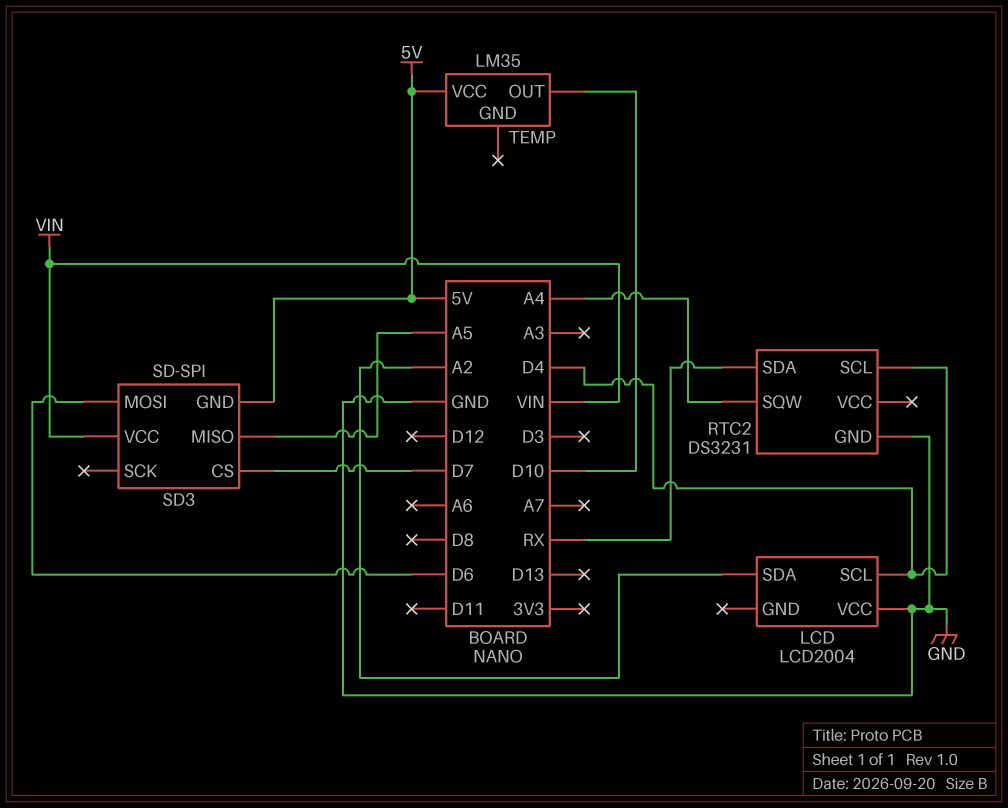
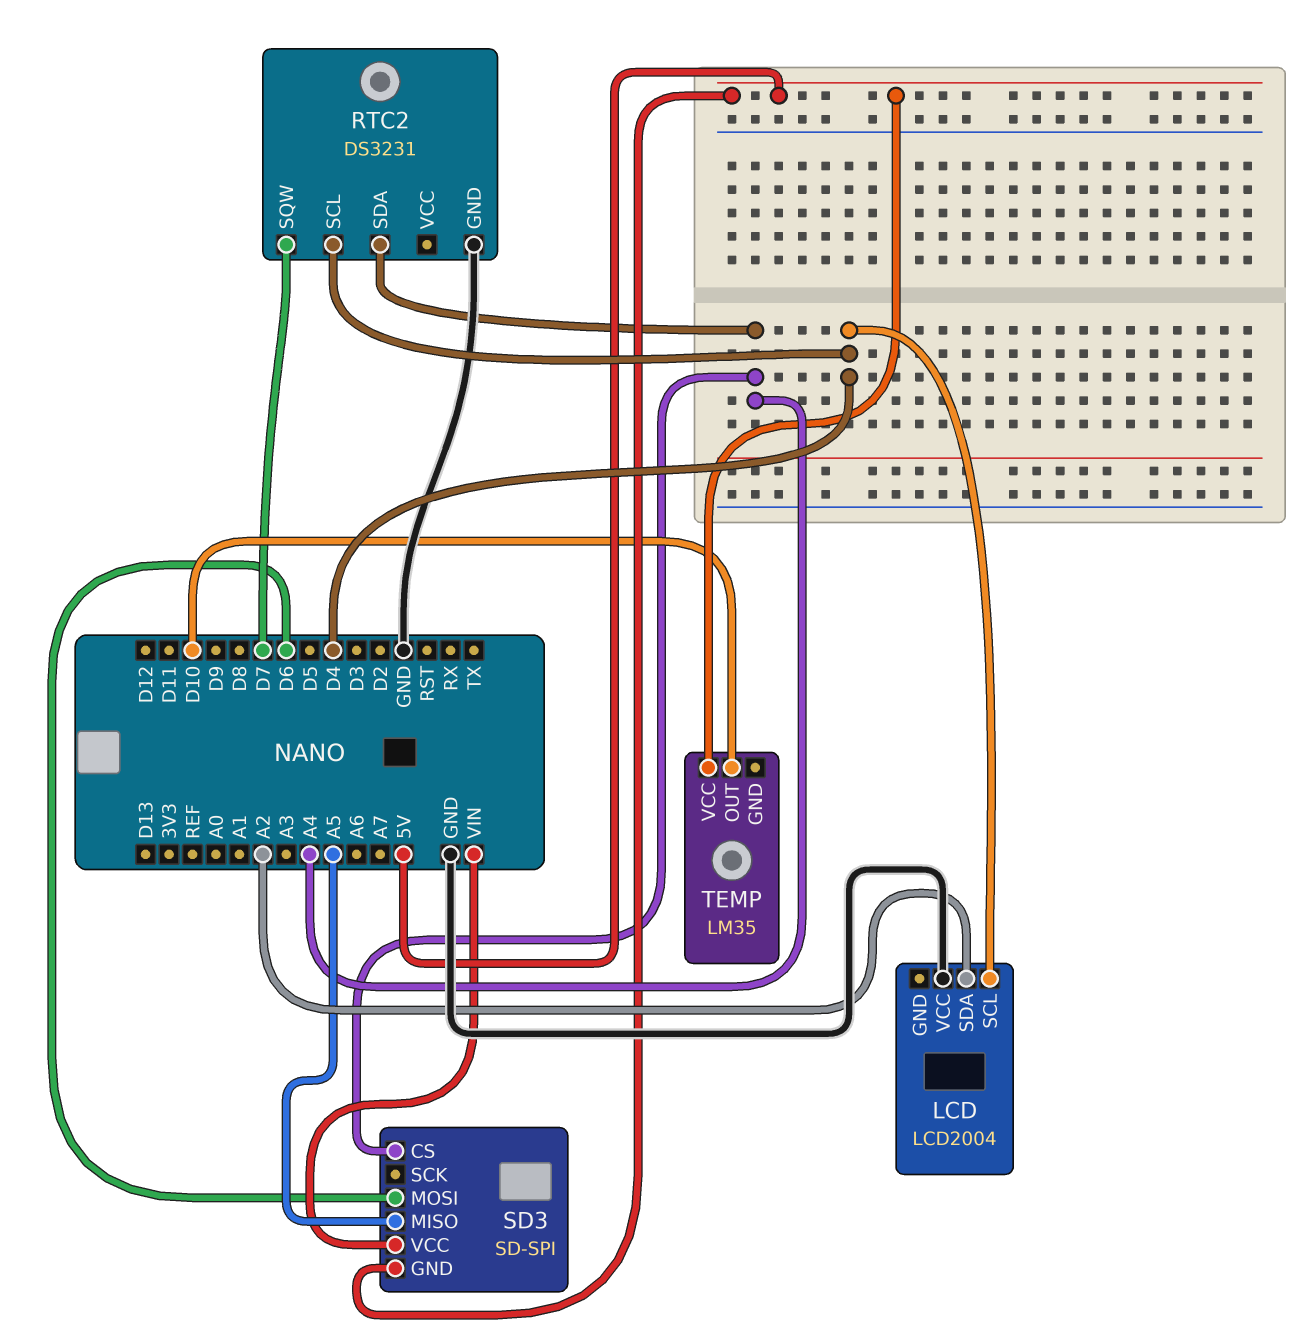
RTC2 pin SDA: RX -> A4
RTC2 pin SQW: A4 -> D7
SD3 pin CS: D7 -> A4

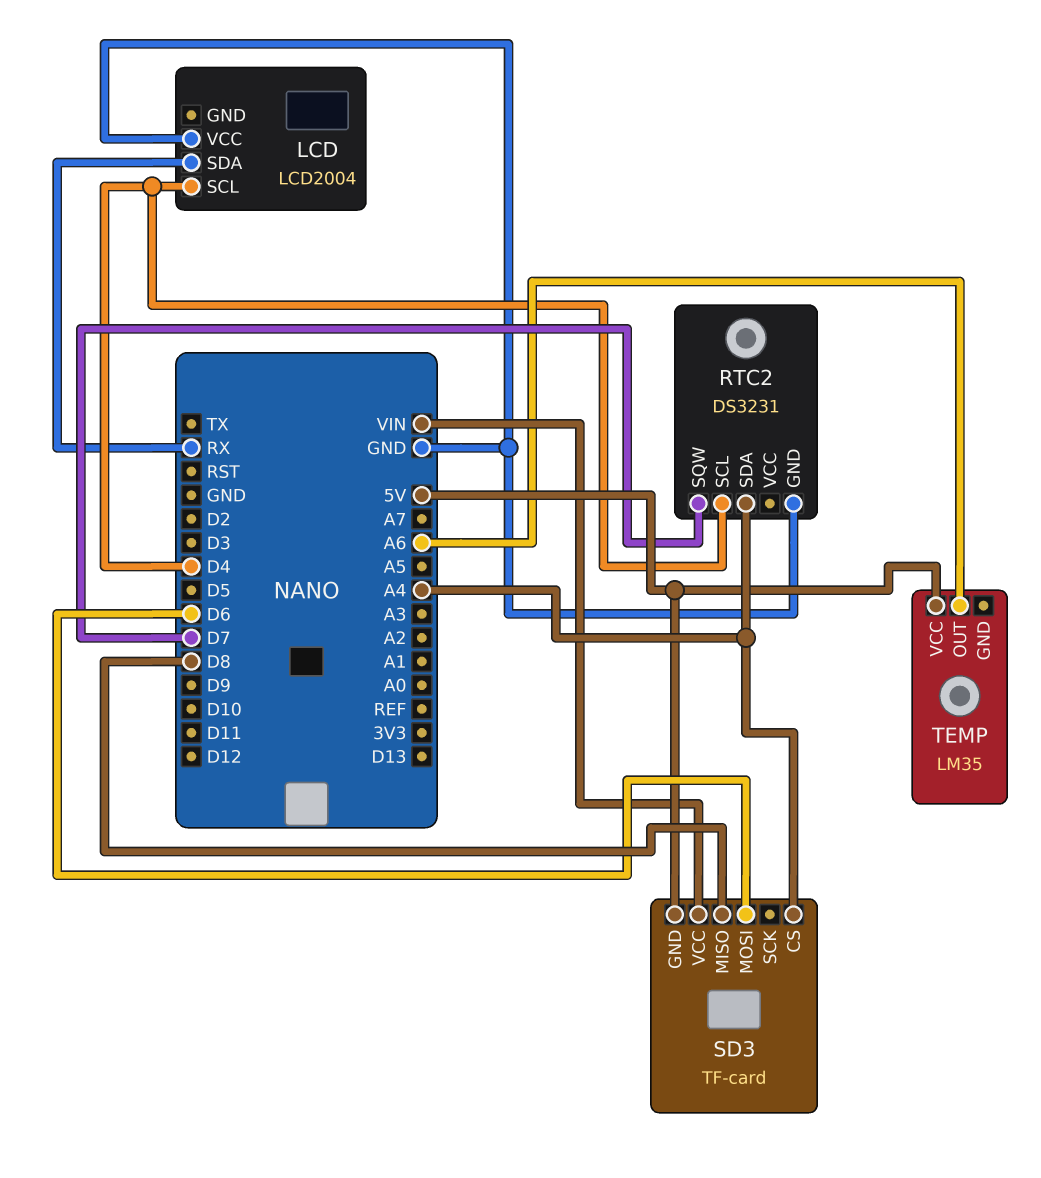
LCD pin SDA: A2 -> RX
SD3: SD-SPI -> TF-card
SD3 pin MISO: A5 -> D8
TEMP pin OUT: D10 -> A6

